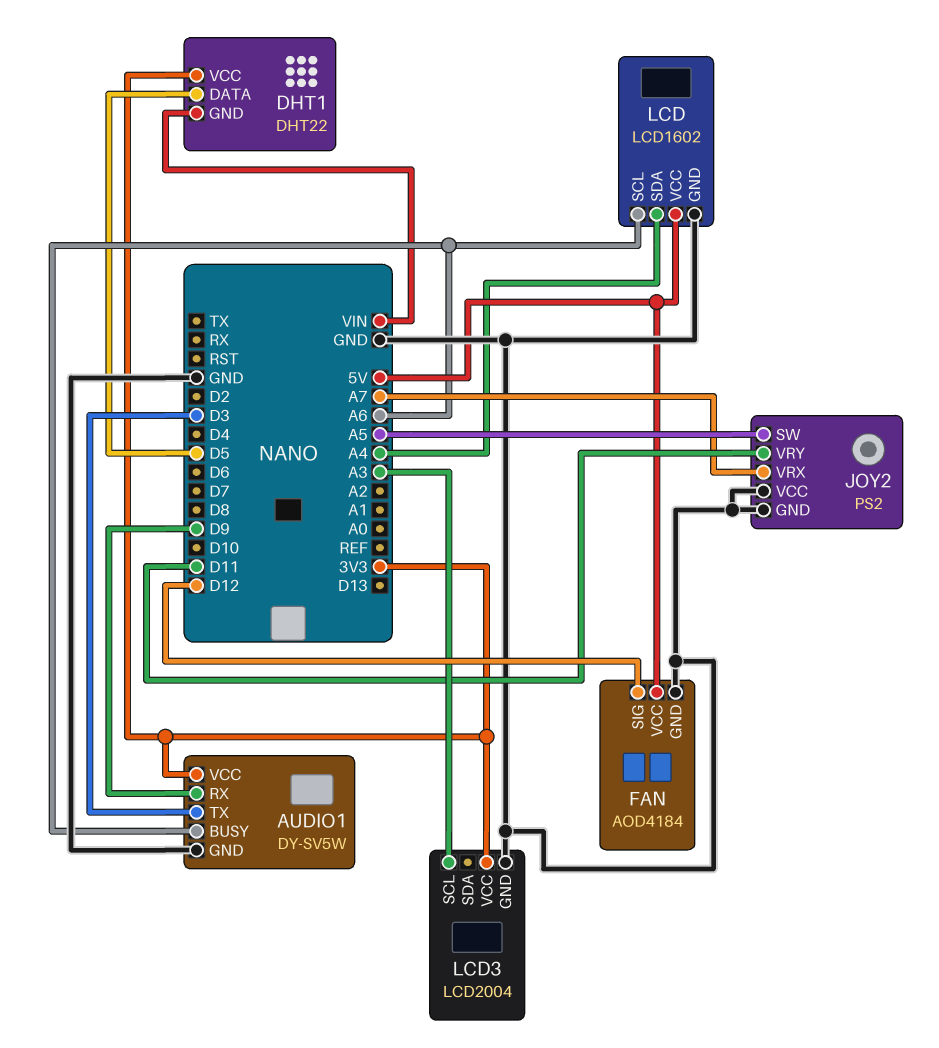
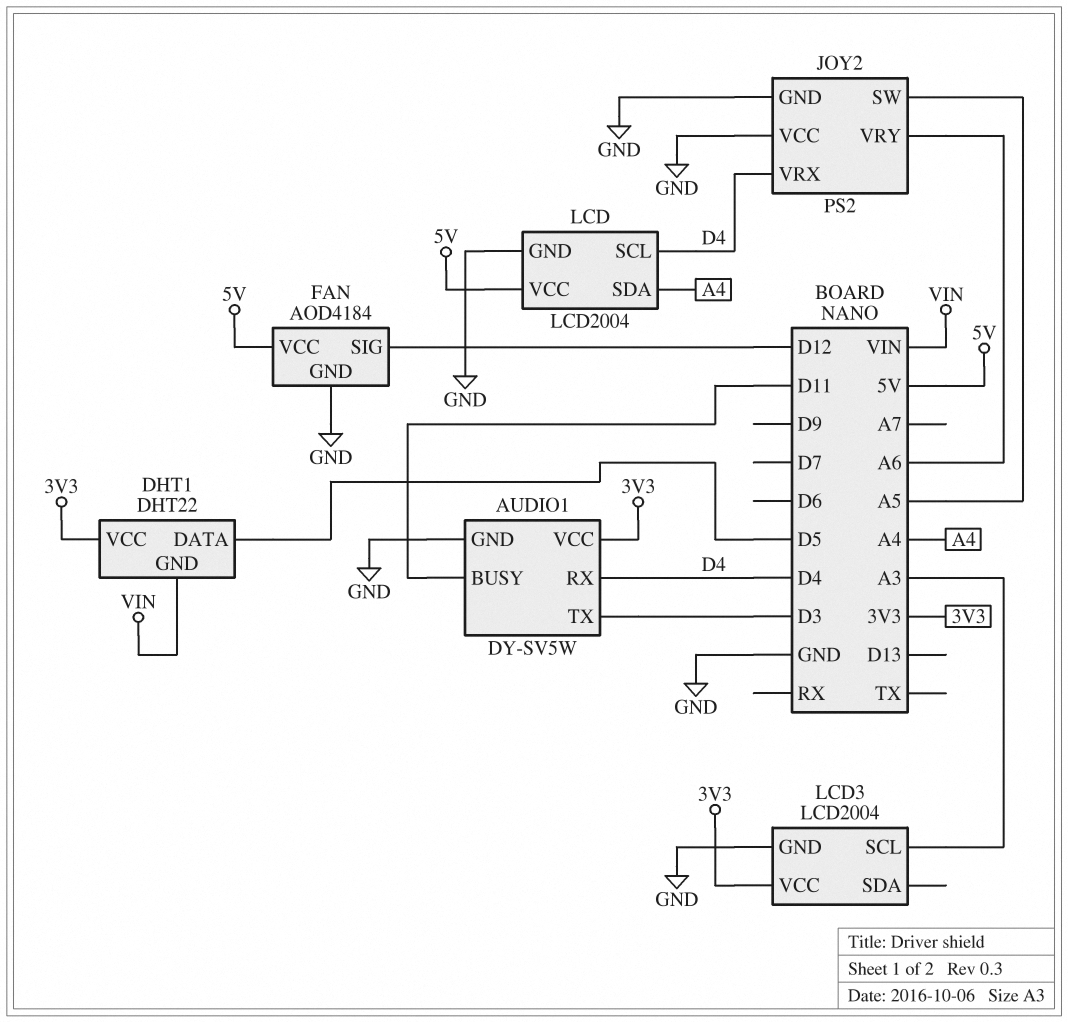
AUDIO1 pin BUSY: A6 -> D11
AUDIO1 pin RX: D9 -> D4
JOY2 pin VRX: A7 -> D4
JOY2 pin VRY: D11 -> A6
LCD: LCD1602 -> LCD2004
LCD pin SCL: A6 -> D4

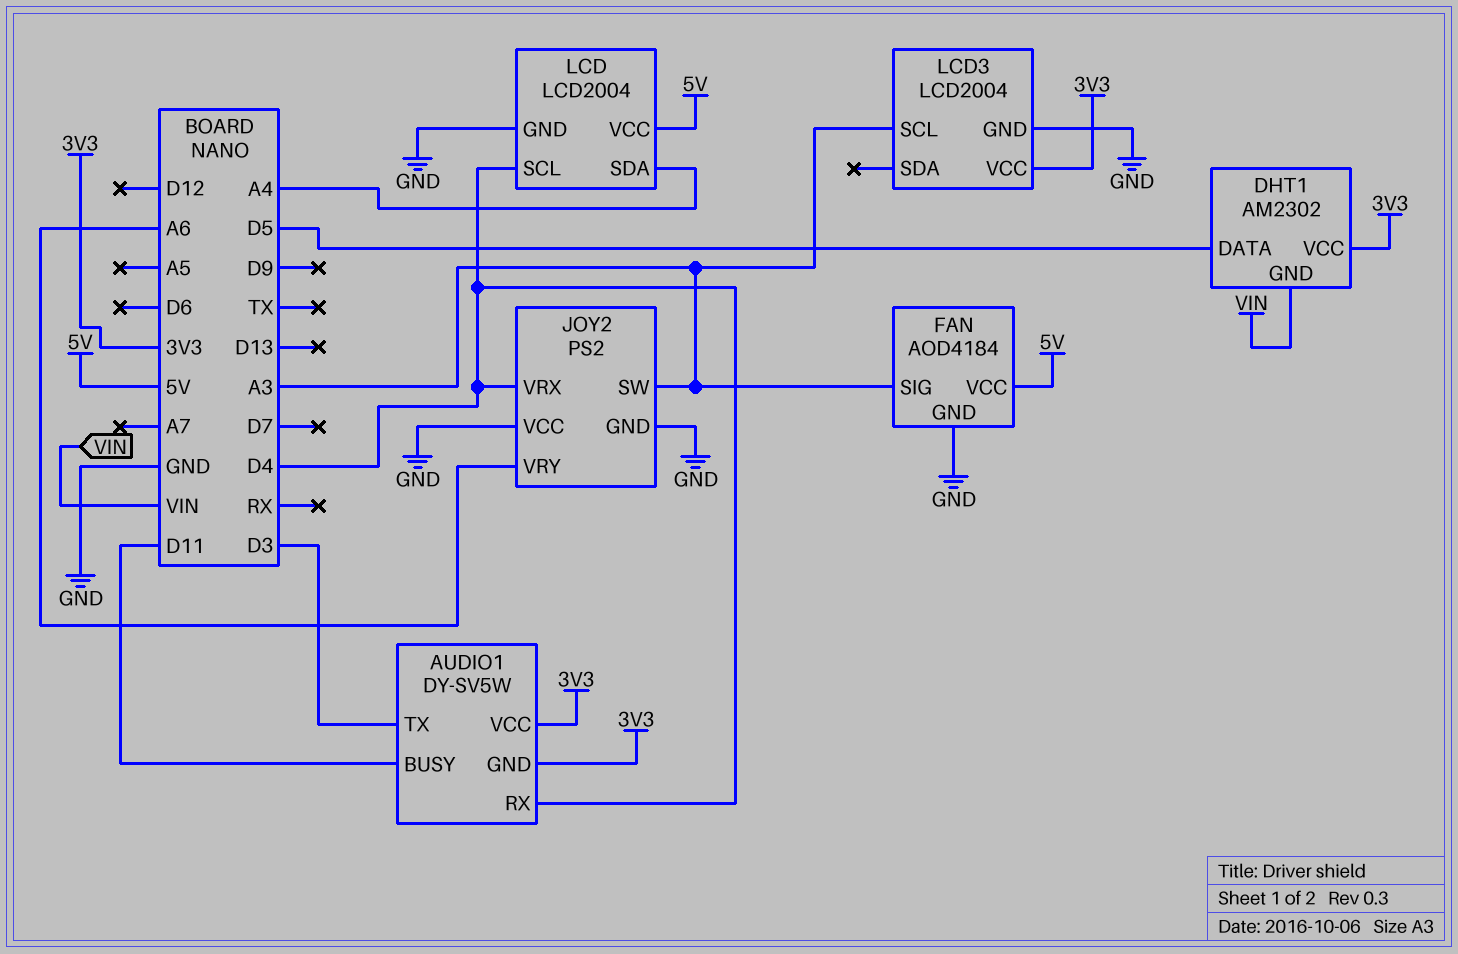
AUDIO1 pin GND: GND -> 3V3
DHT1: DHT22 -> AM2302
FAN pin SIG: D12 -> A3
JOY2 pin SW: A5 -> A3

